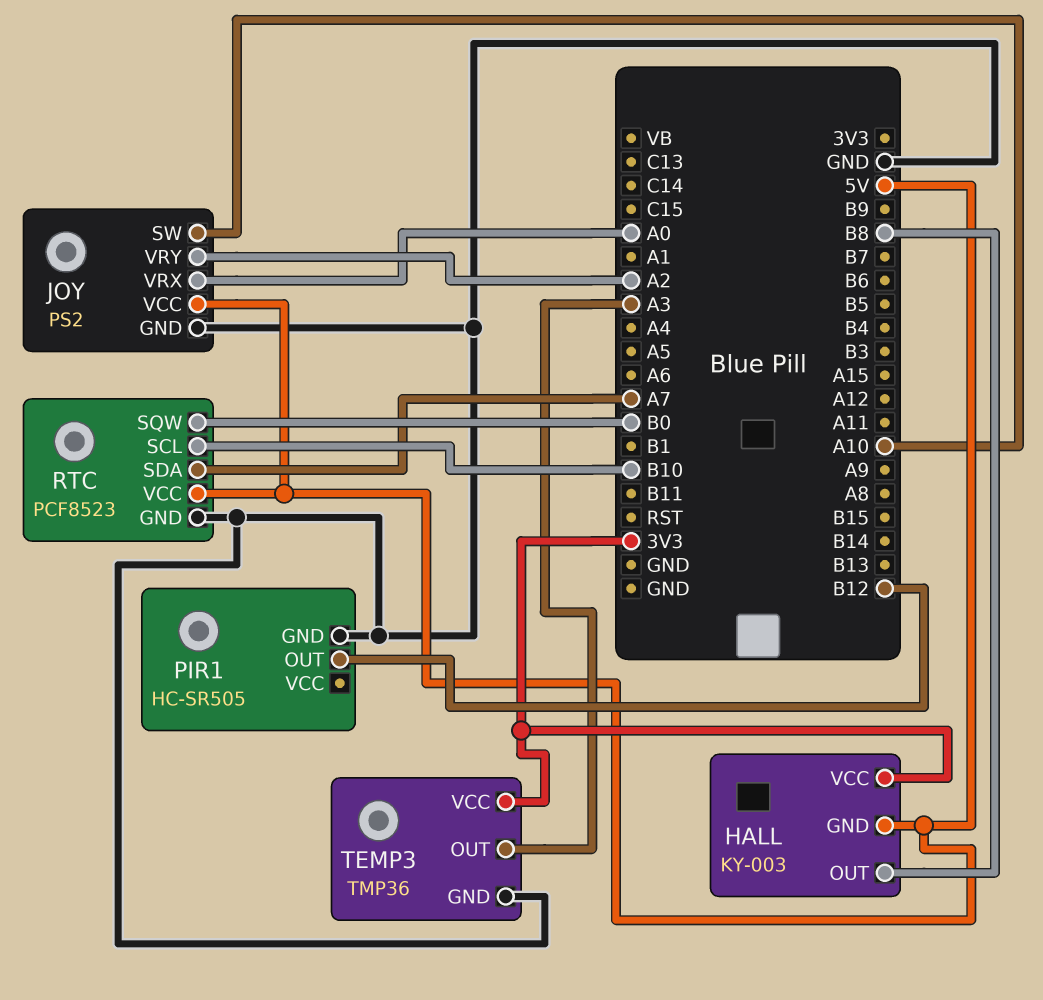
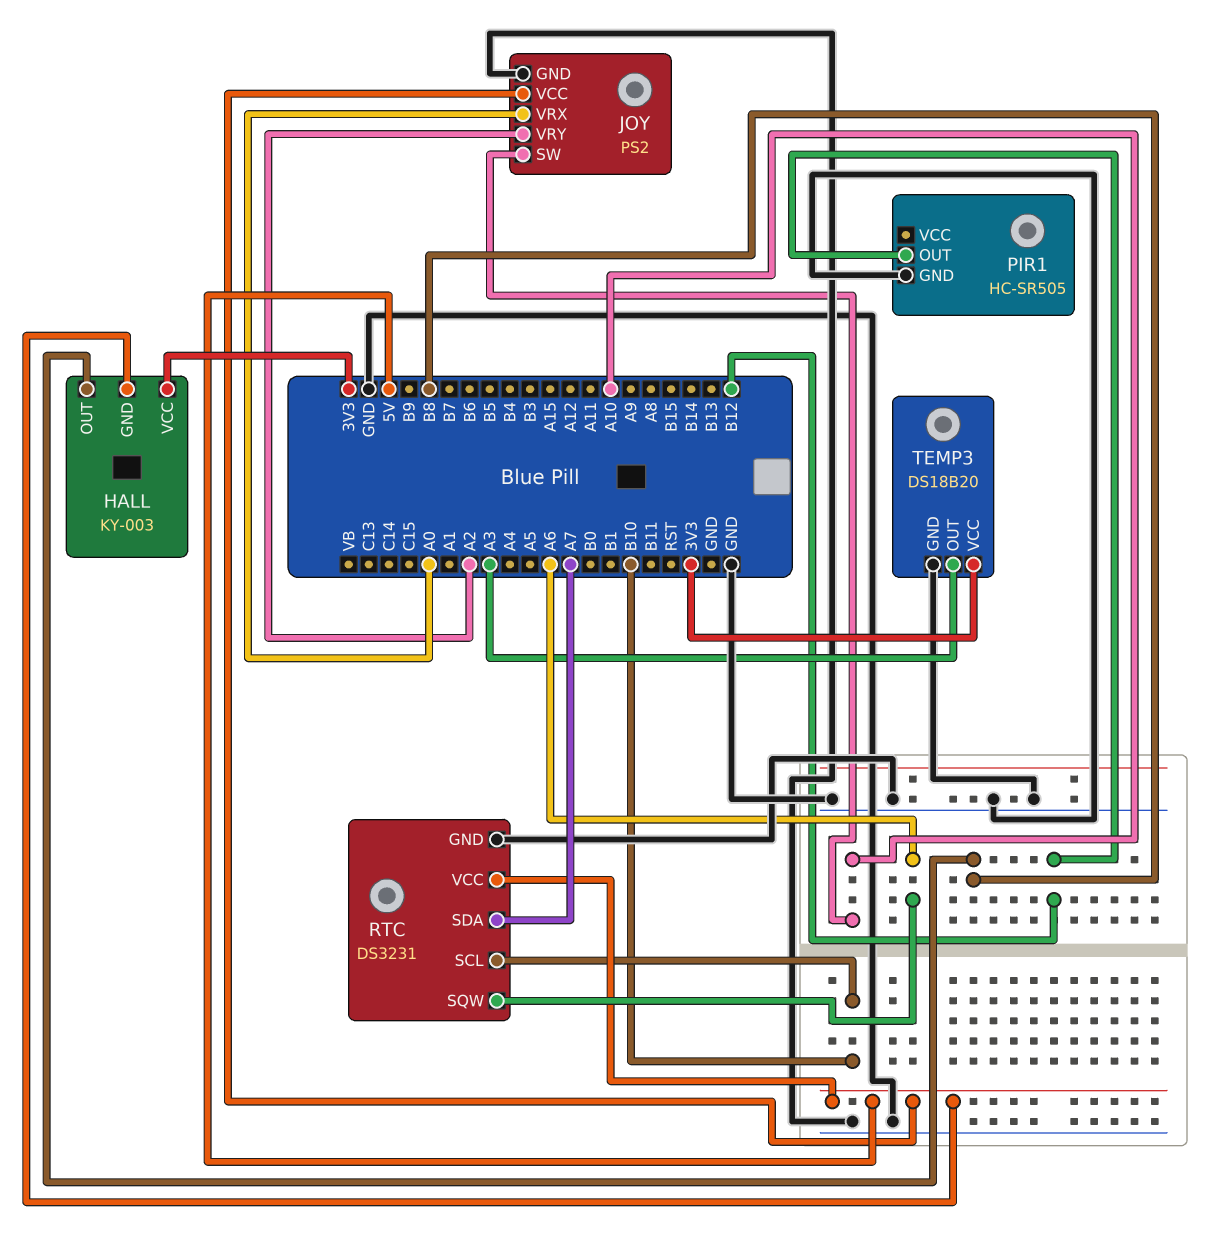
RTC: PCF8523 -> DS3231
RTC pin SQW: B0 -> A6
TEMP3: TMP36 -> DS18B20

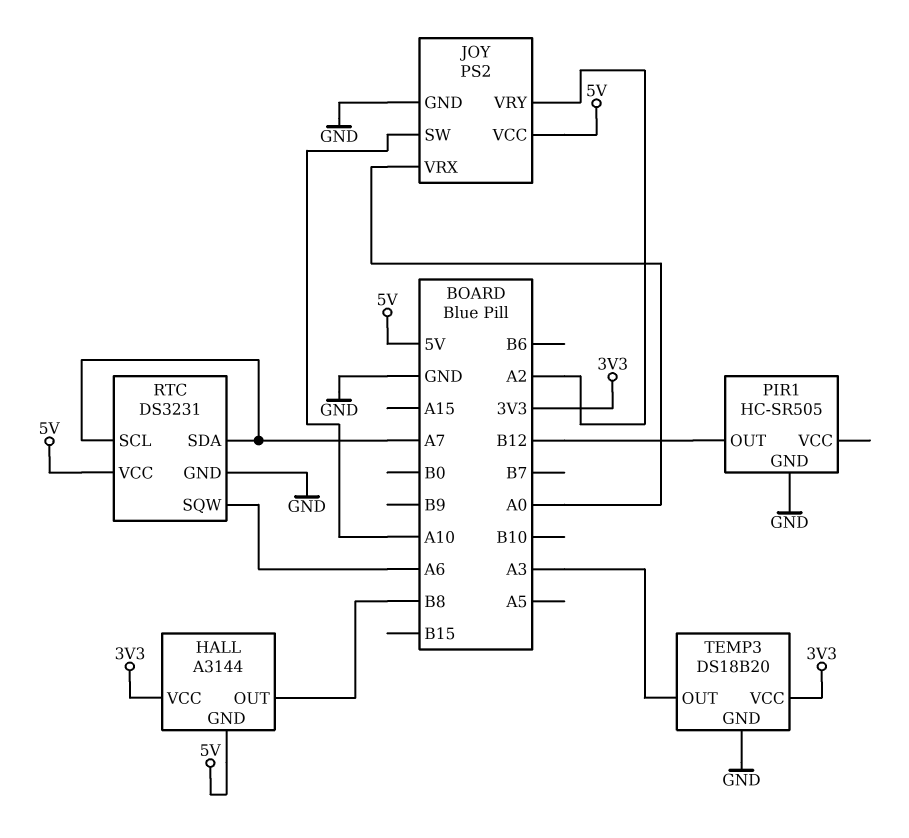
HALL: KY-003 -> A3144
RTC pin SCL: B10 -> A7

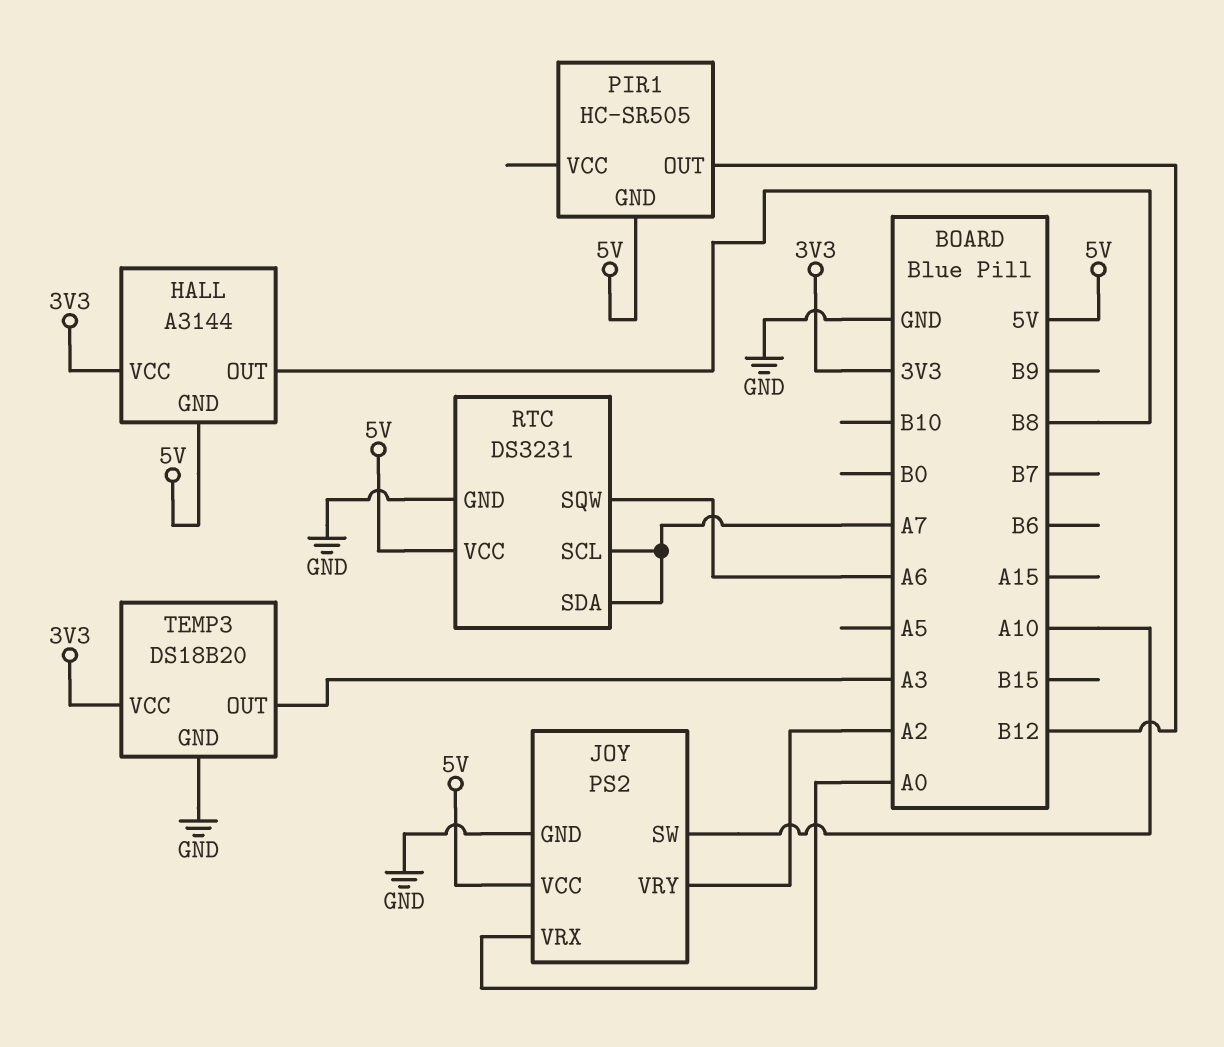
PIR1 pin GND: GND -> 5V

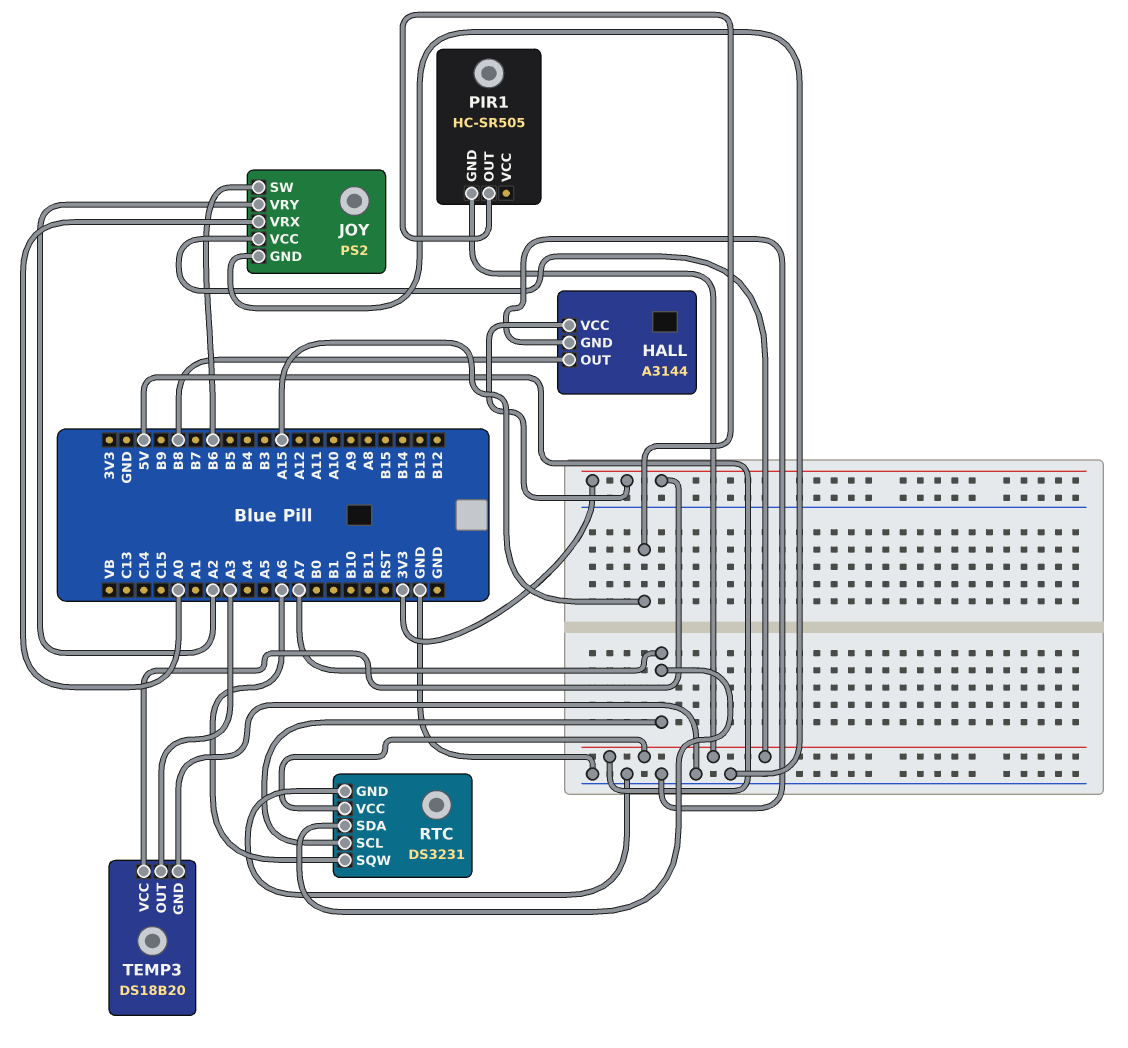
HALL pin GND: 5V -> GND
JOY pin SW: A10 -> B6
PIR1 pin OUT: B12 -> A15

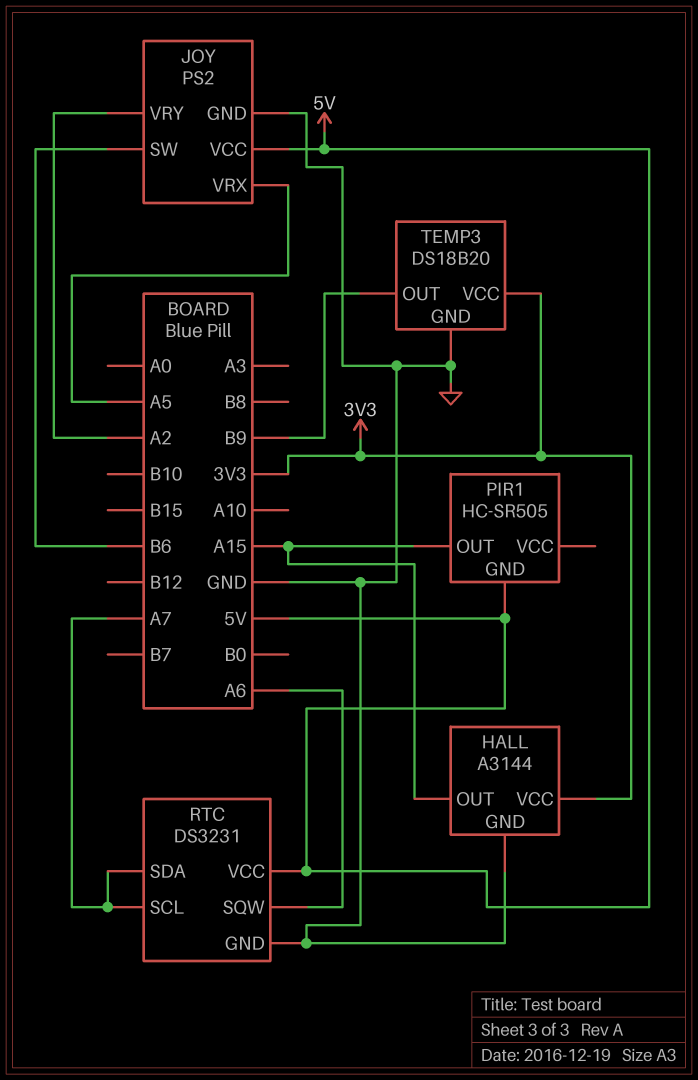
HALL pin OUT: B8 -> A15
JOY pin VRX: A0 -> A5
TEMP3 pin OUT: A3 -> B9

